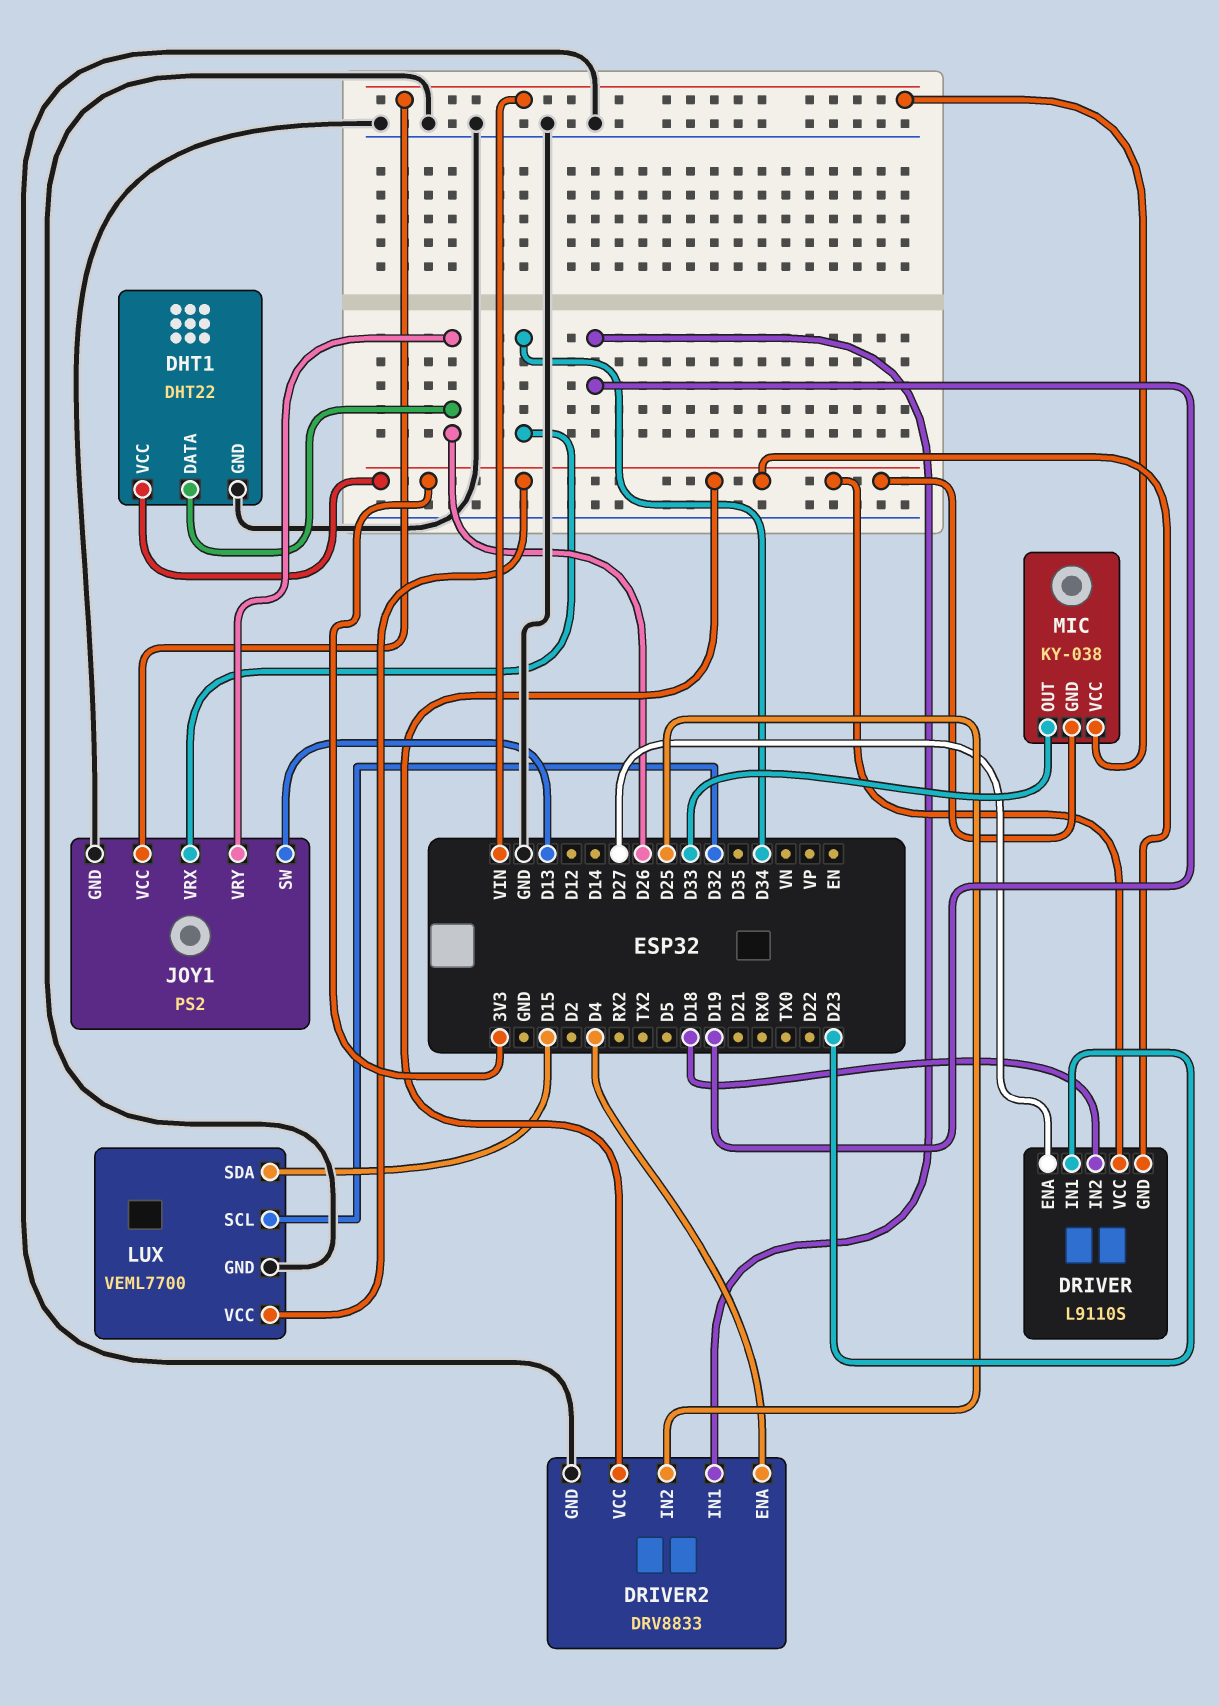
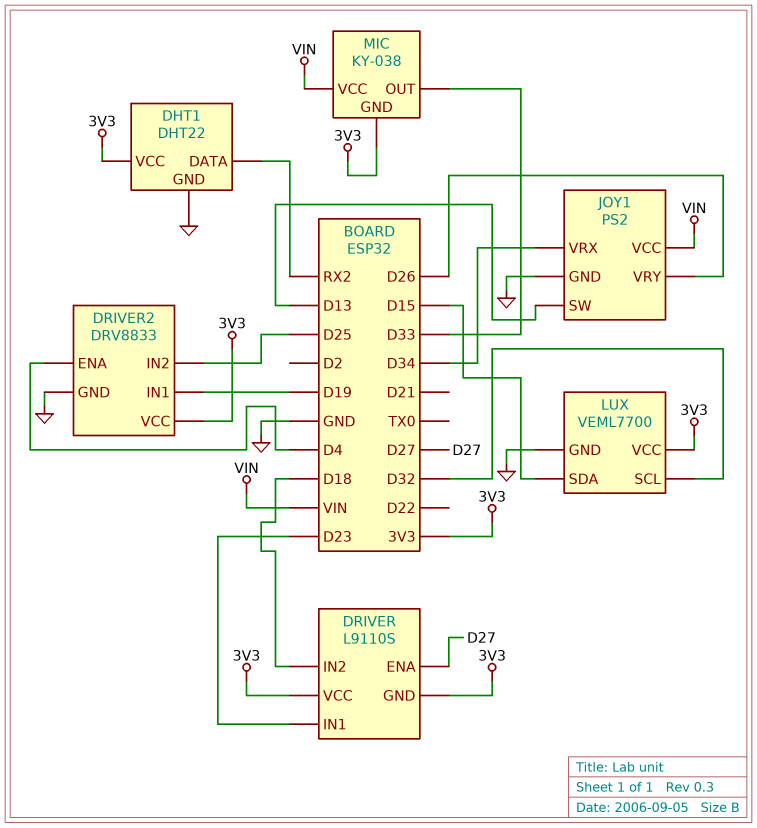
DHT1 pin DATA: D26 -> RX2

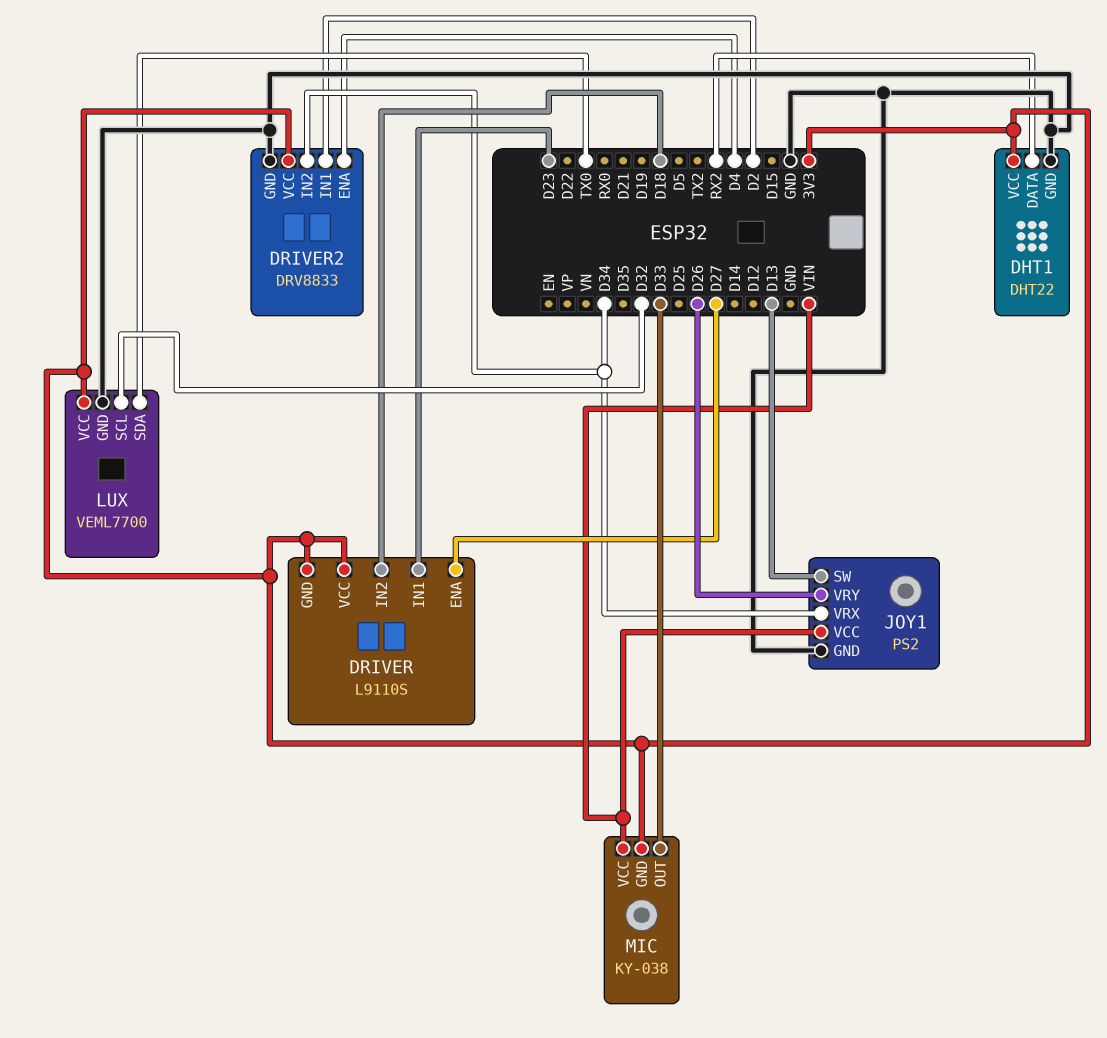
DRIVER2 pin IN1: D19 -> D2
DRIVER2 pin IN2: D25 -> D34
LUX pin SDA: D15 -> TX0

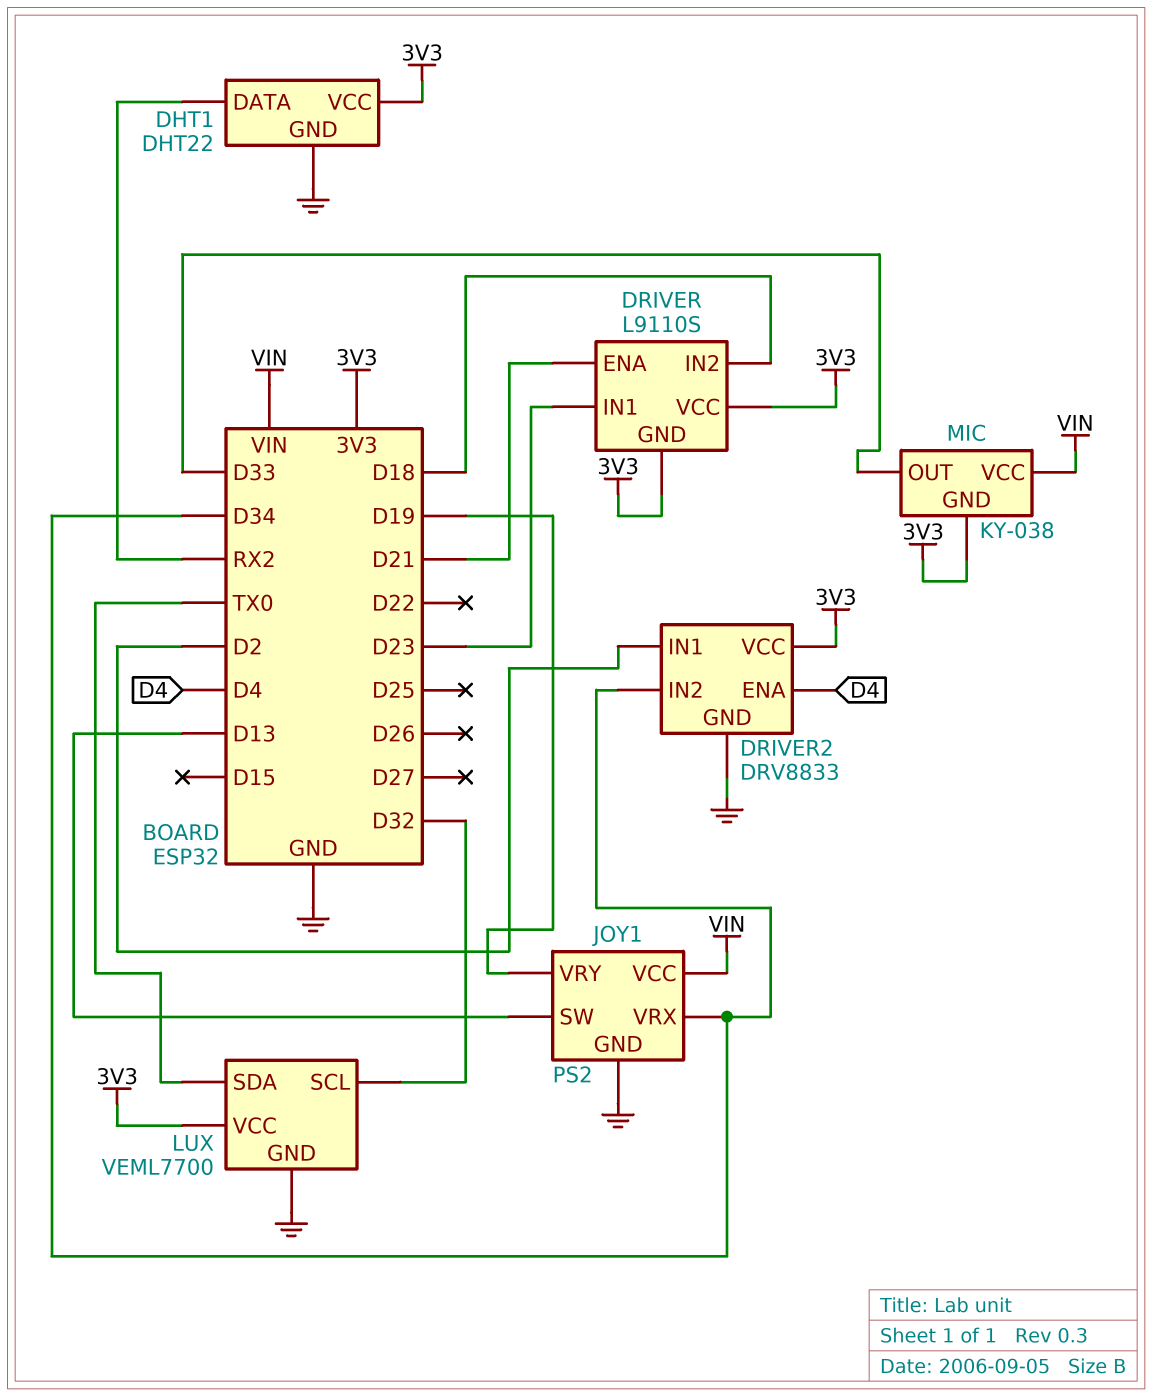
DRIVER pin ENA: D27 -> D21
JOY1 pin VRY: D26 -> D19

